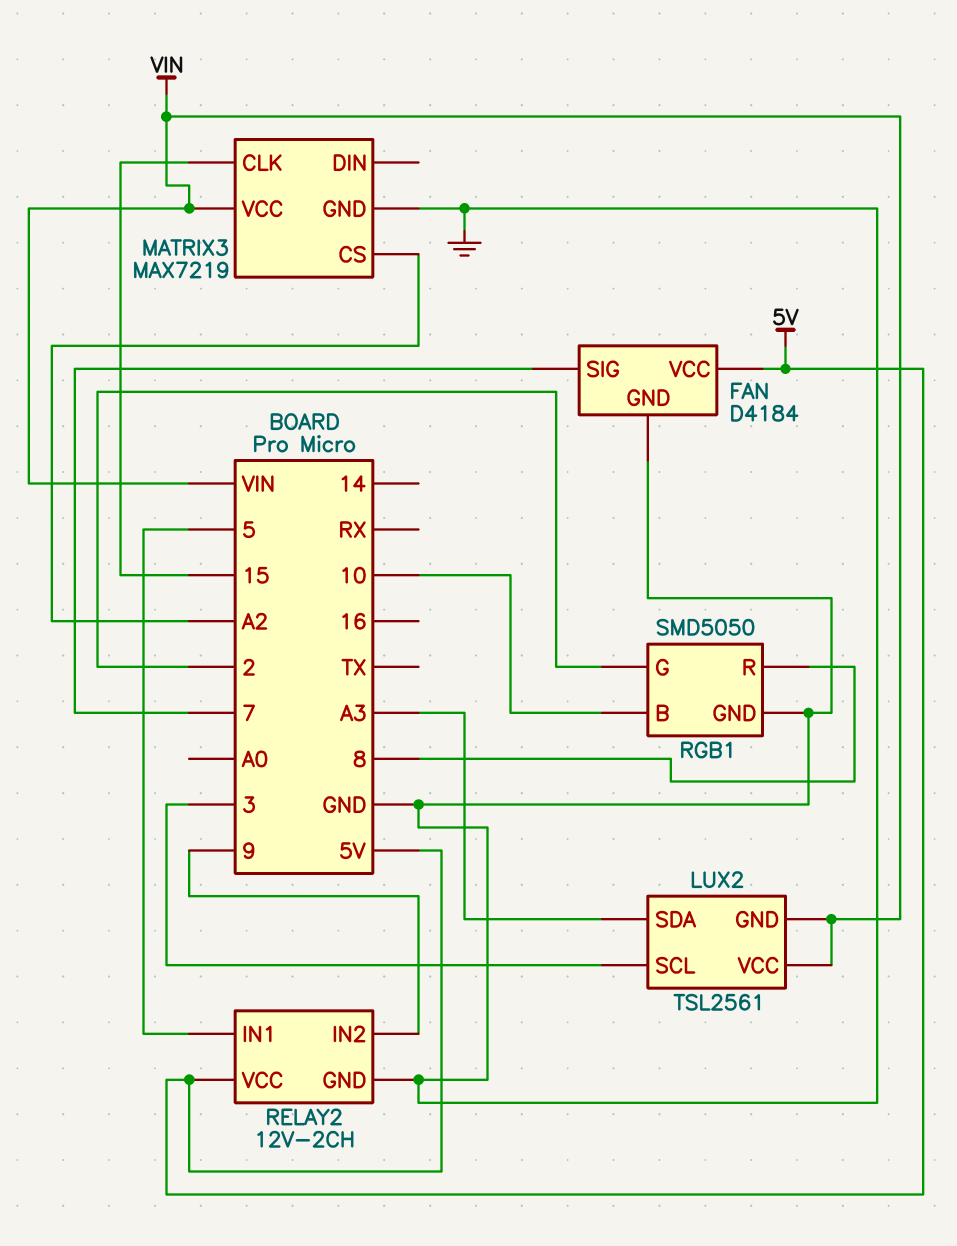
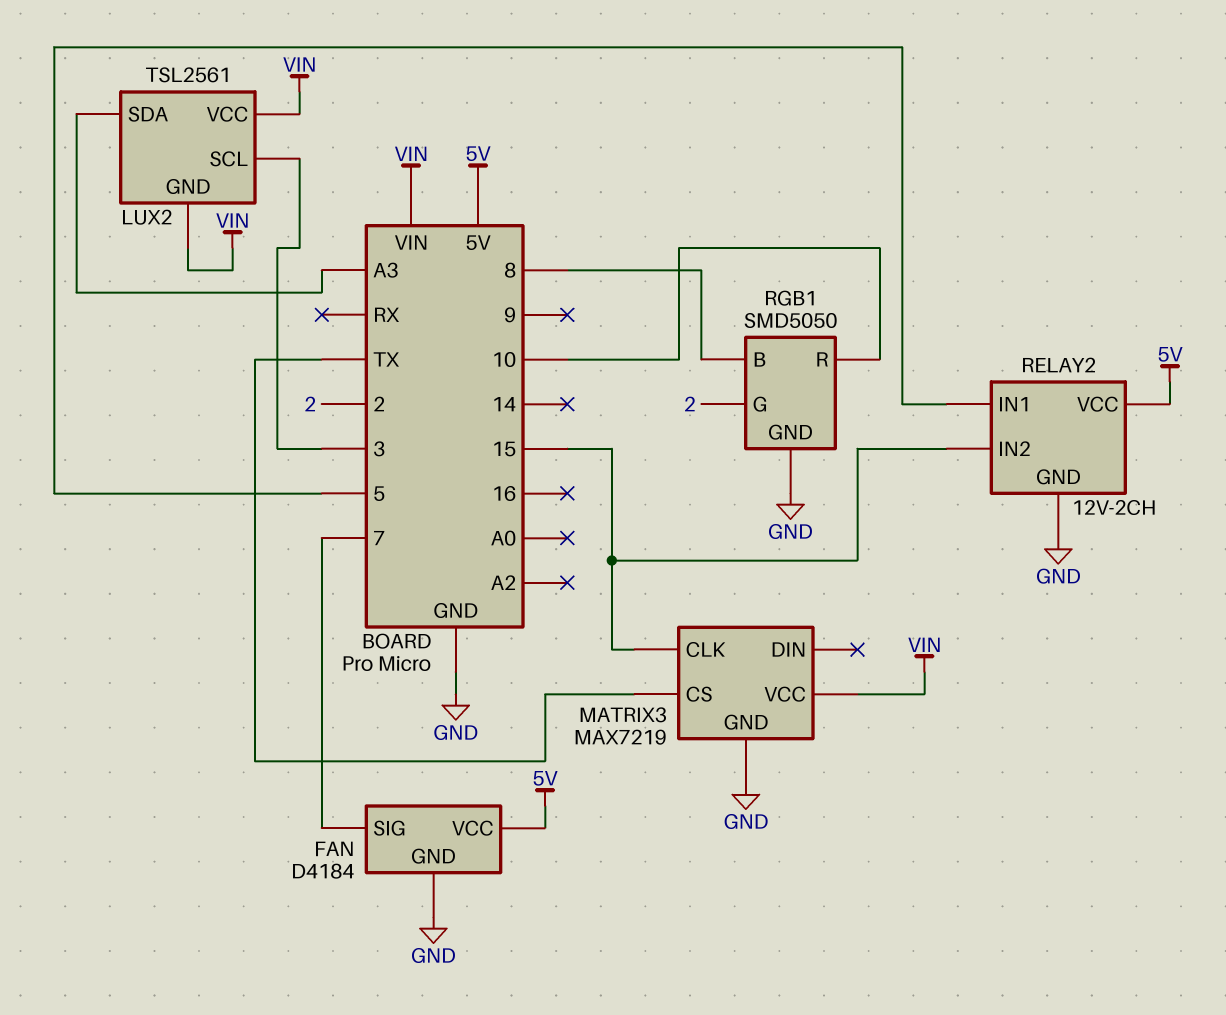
MATRIX3 pin CS: A2 -> TX
RELAY2 pin IN2: 9 -> 15
RGB1 pin B: 10 -> 8
RGB1 pin R: 8 -> 10

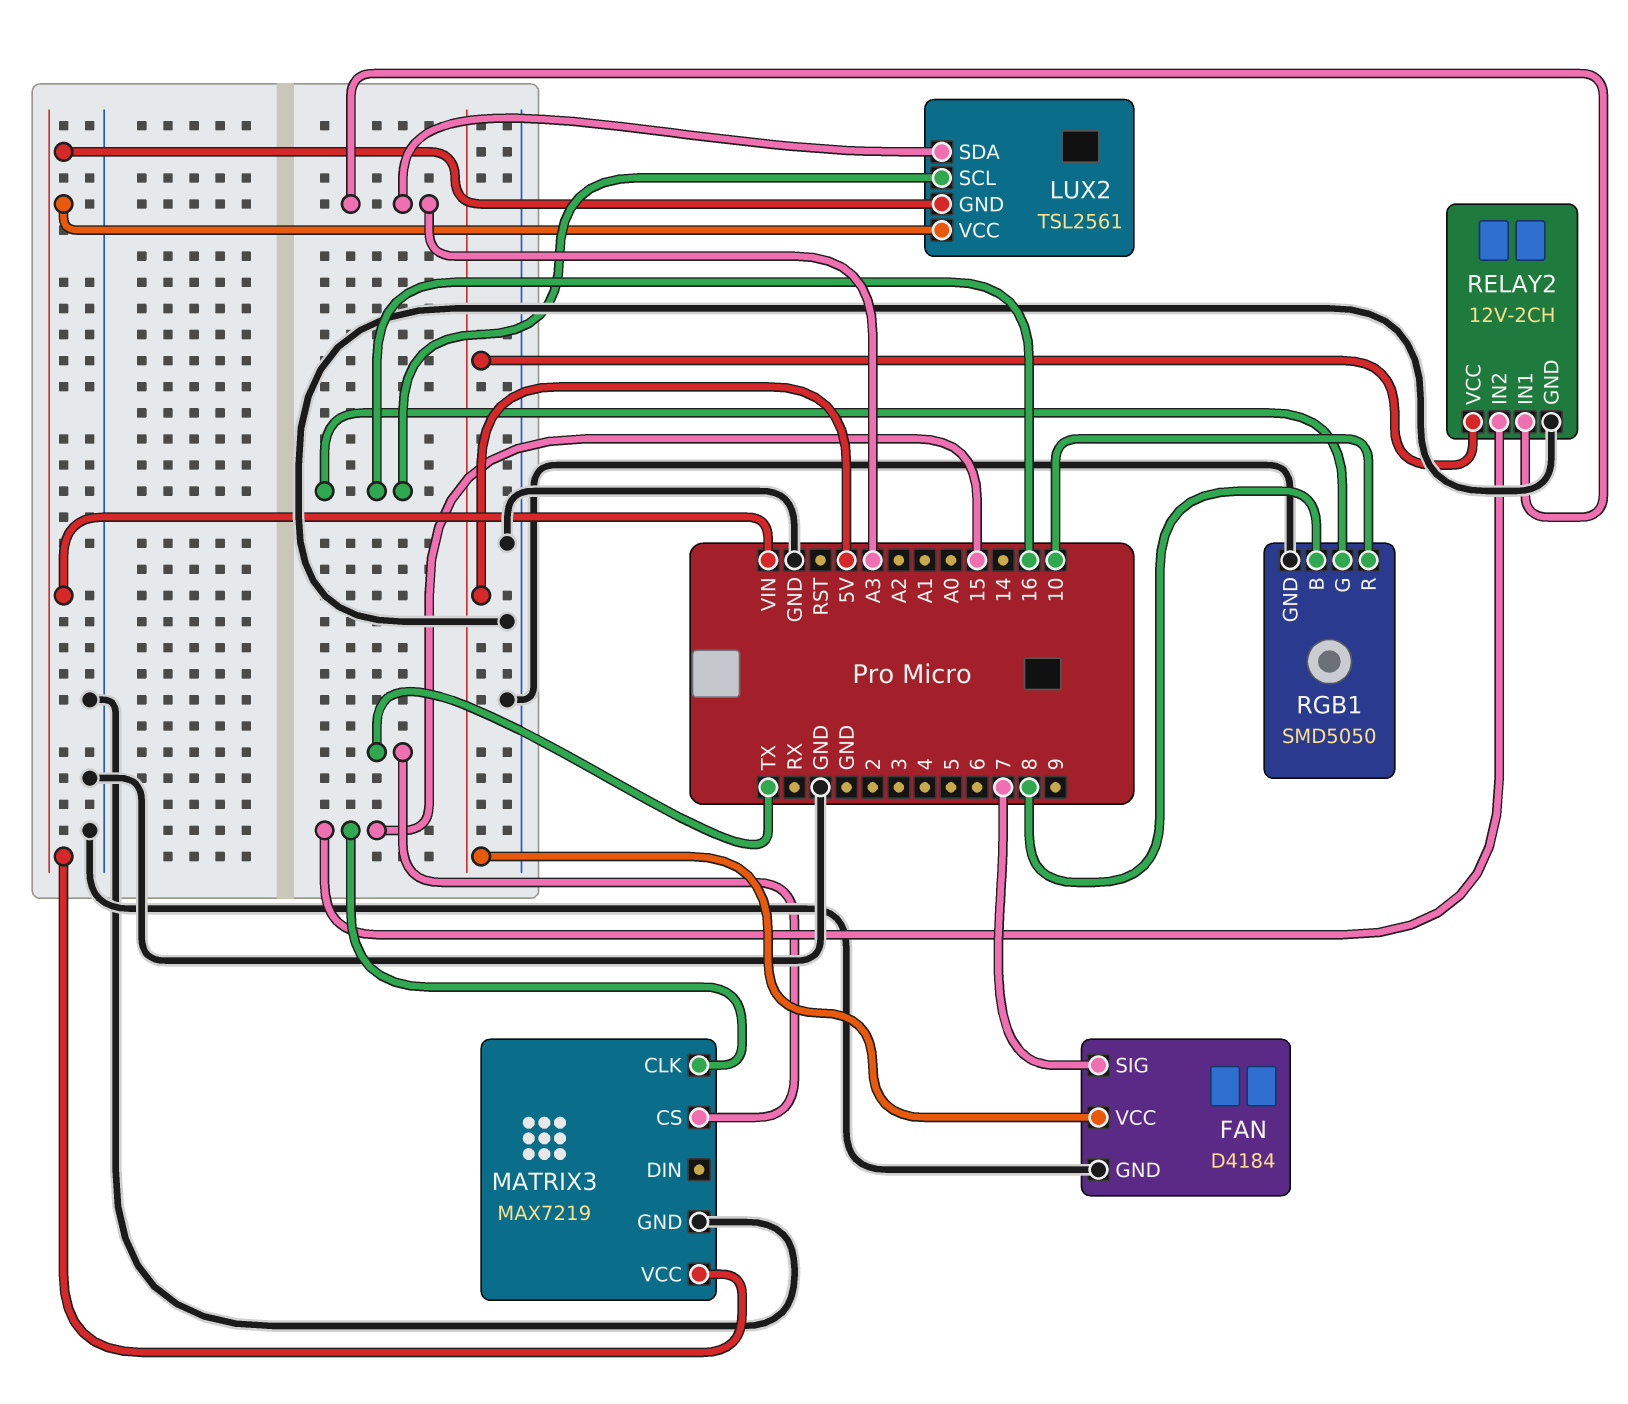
LUX2 pin SCL: 3 -> 16
RELAY2 pin IN1: 5 -> A3
RGB1 pin G: 2 -> 16

